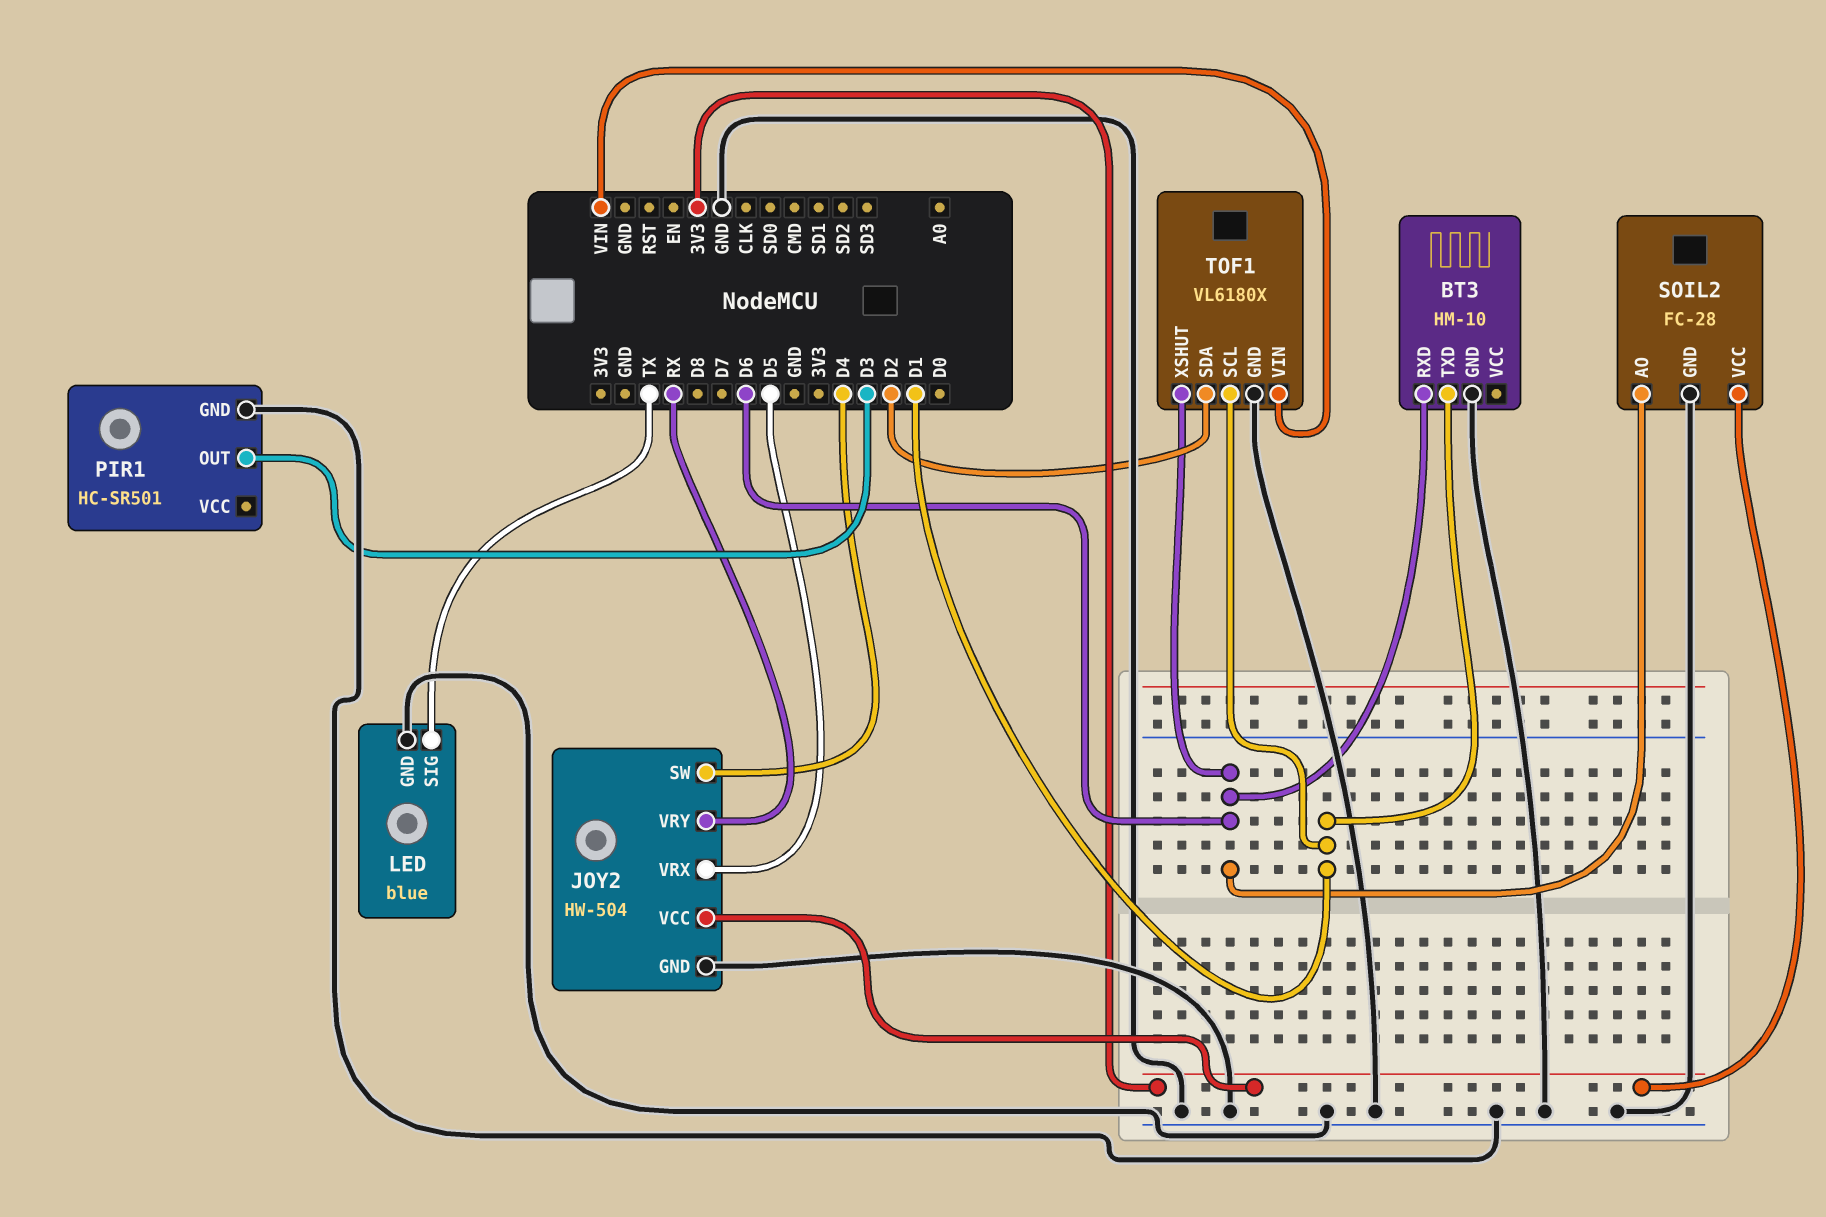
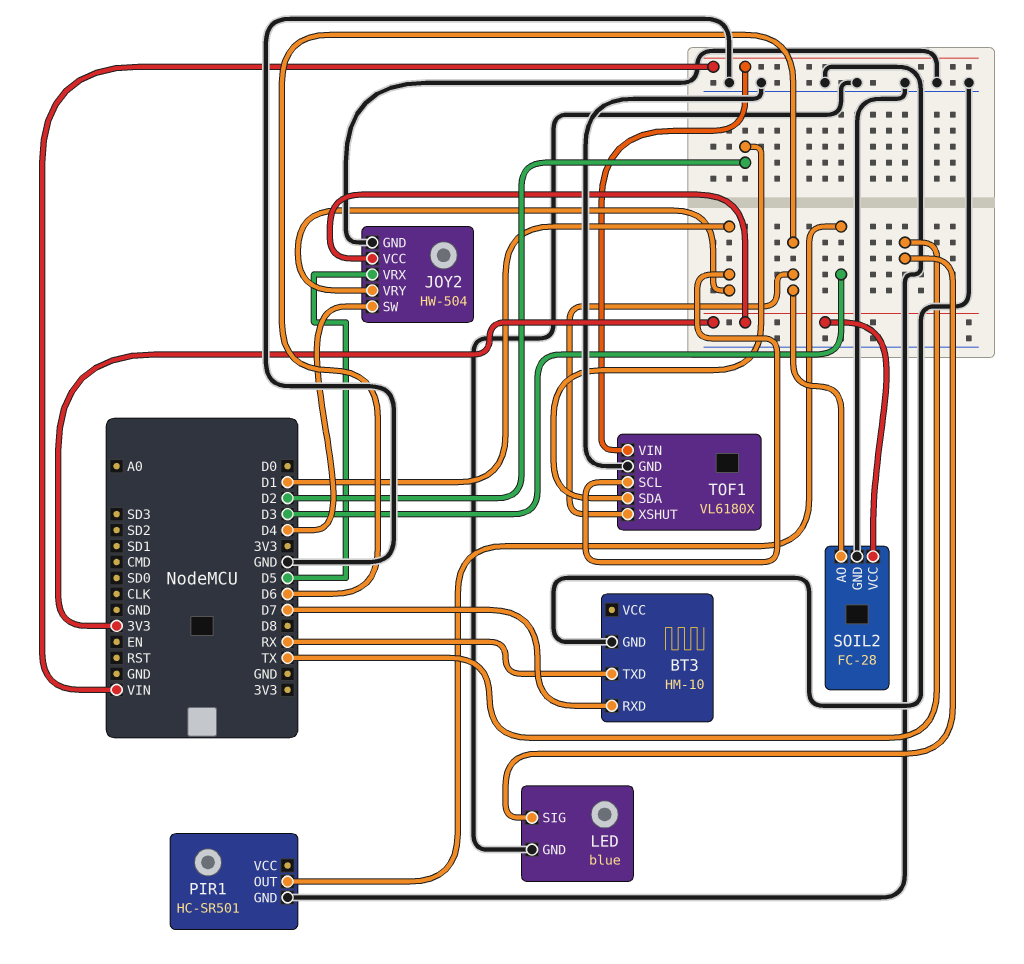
BT3 pin RXD: D6 -> D7
BT3 pin TXD: D1 -> RX
JOY2 pin VRY: RX -> D1

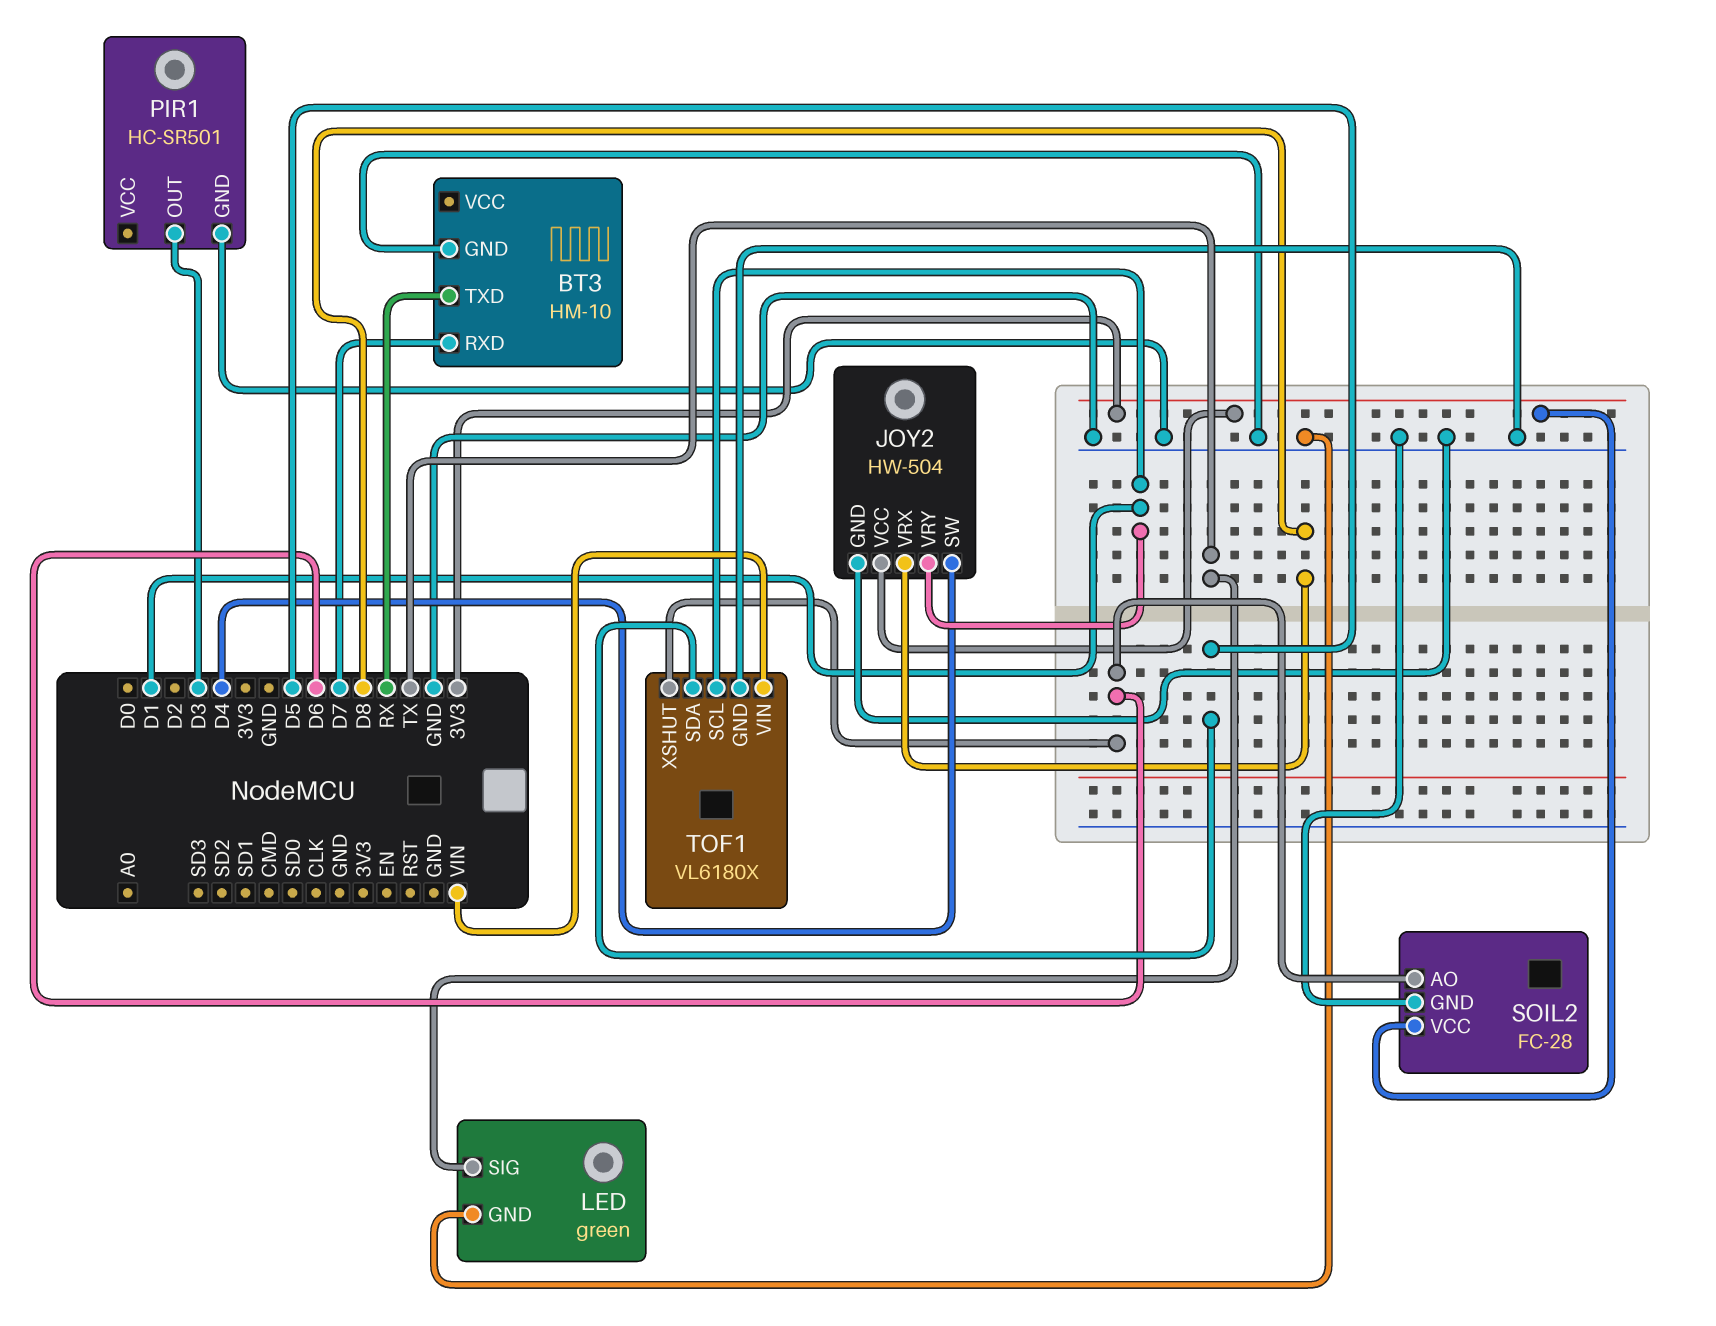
JOY2 pin VRX: D5 -> D8
LED: blue -> green
TOF1 pin SDA: D2 -> D5

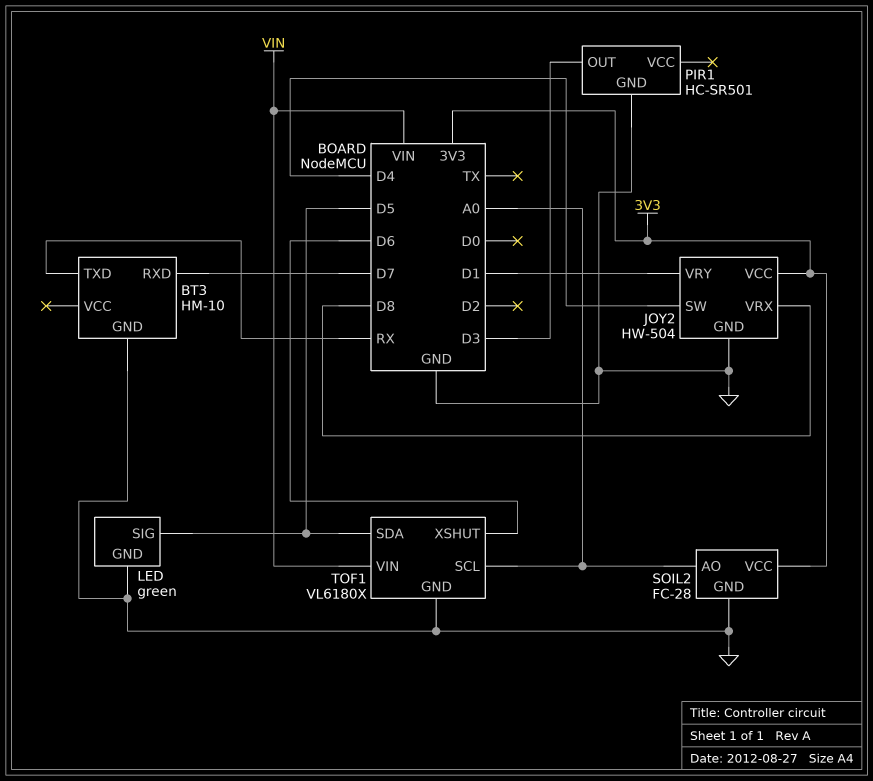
LED pin SIG: TX -> D5
SOIL2 pin AO: D6 -> A0
TOF1 pin SCL: D1 -> A0

